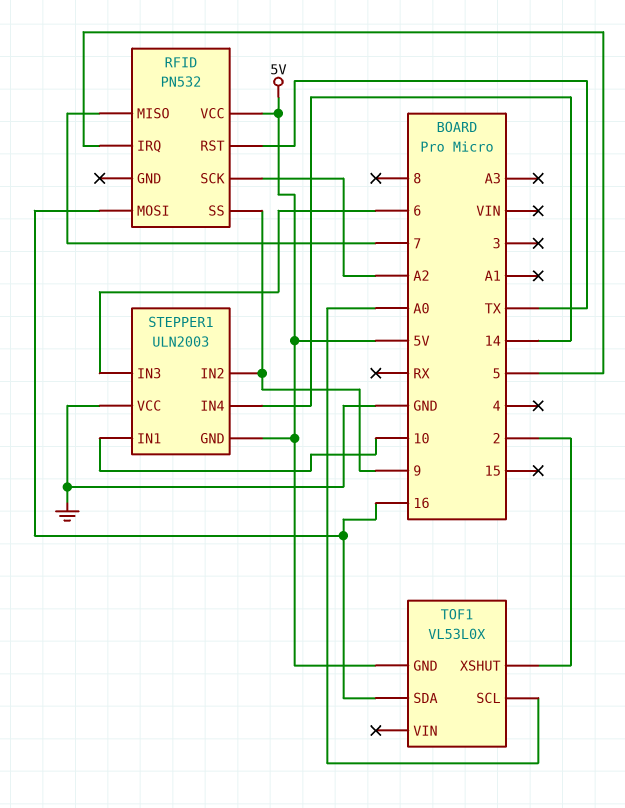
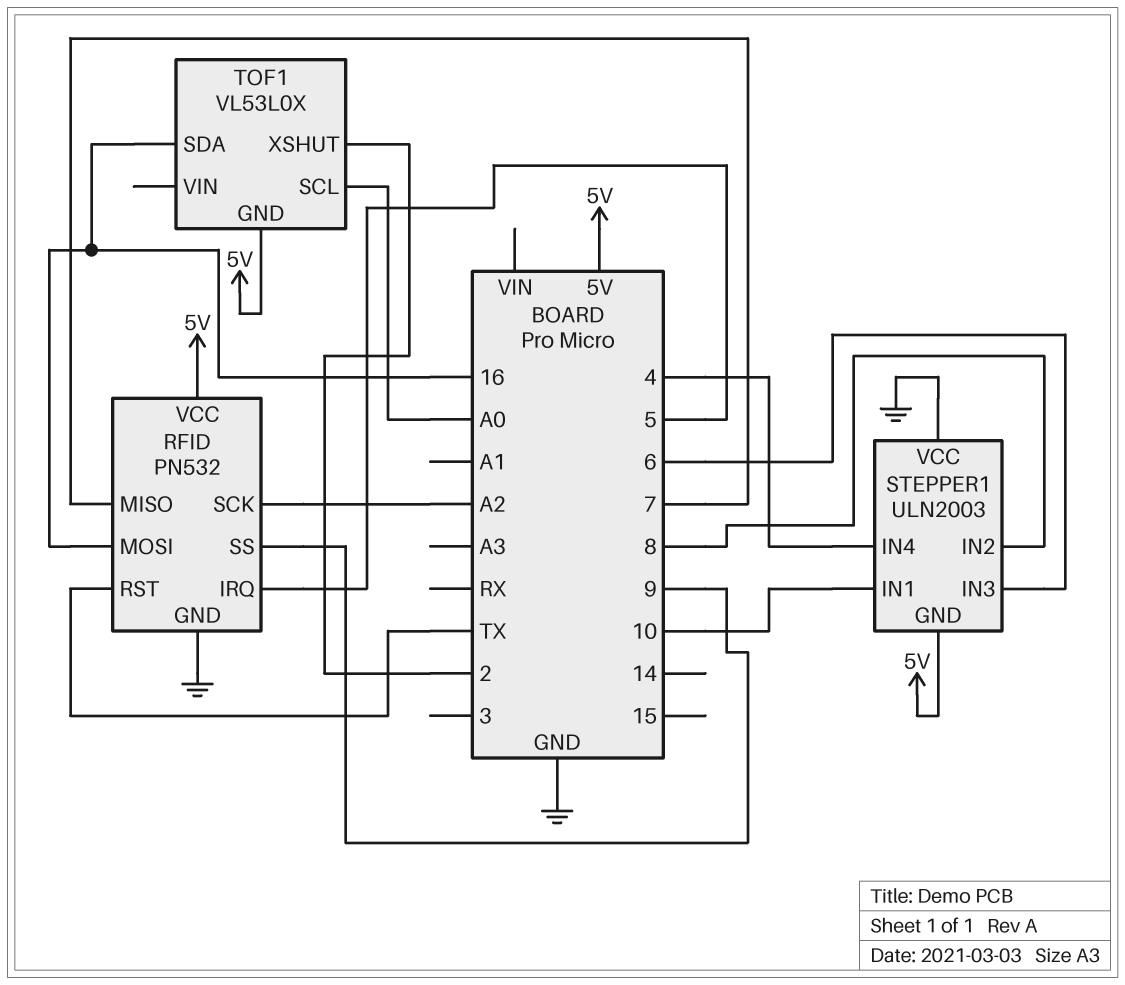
RFID pin GND: none -> GND
STEPPER1 pin IN2: 9 -> 8
STEPPER1 pin IN4: 14 -> 4

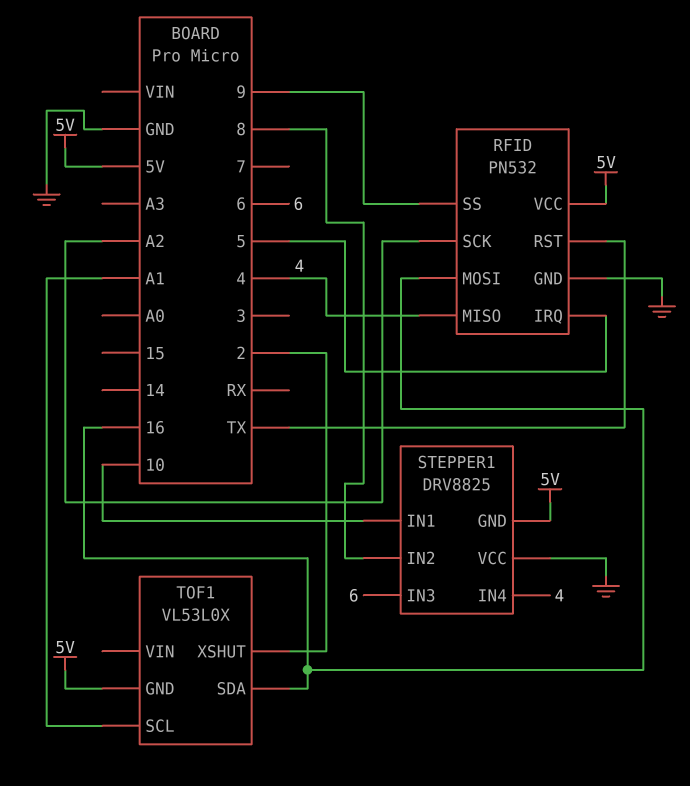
RFID pin MISO: 7 -> 4
STEPPER1: ULN2003 -> DRV8825
TOF1 pin SCL: A0 -> A1

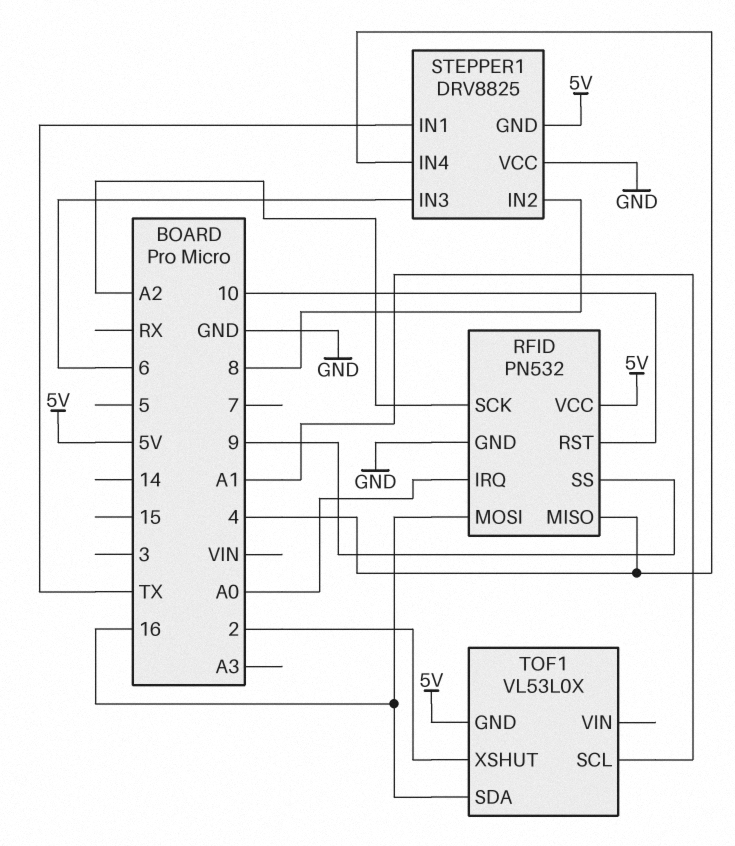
RFID pin IRQ: 5 -> A0
RFID pin RST: TX -> 10
STEPPER1 pin IN1: 10 -> TX

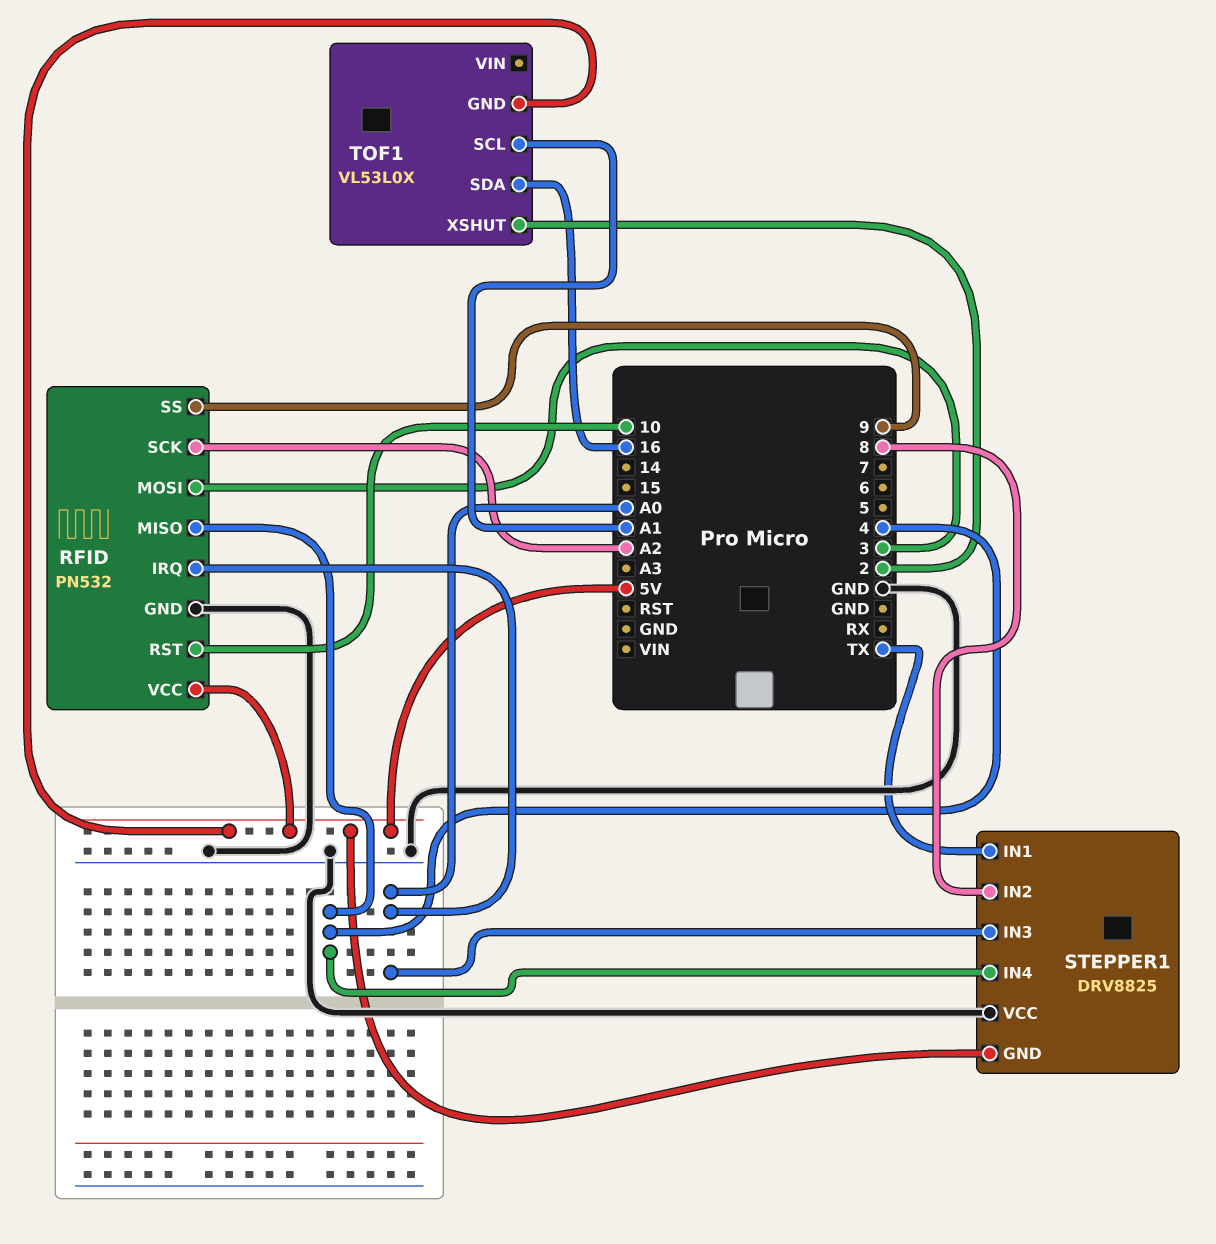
RFID pin MOSI: 16 -> 3
STEPPER1 pin IN3: 6 -> A0

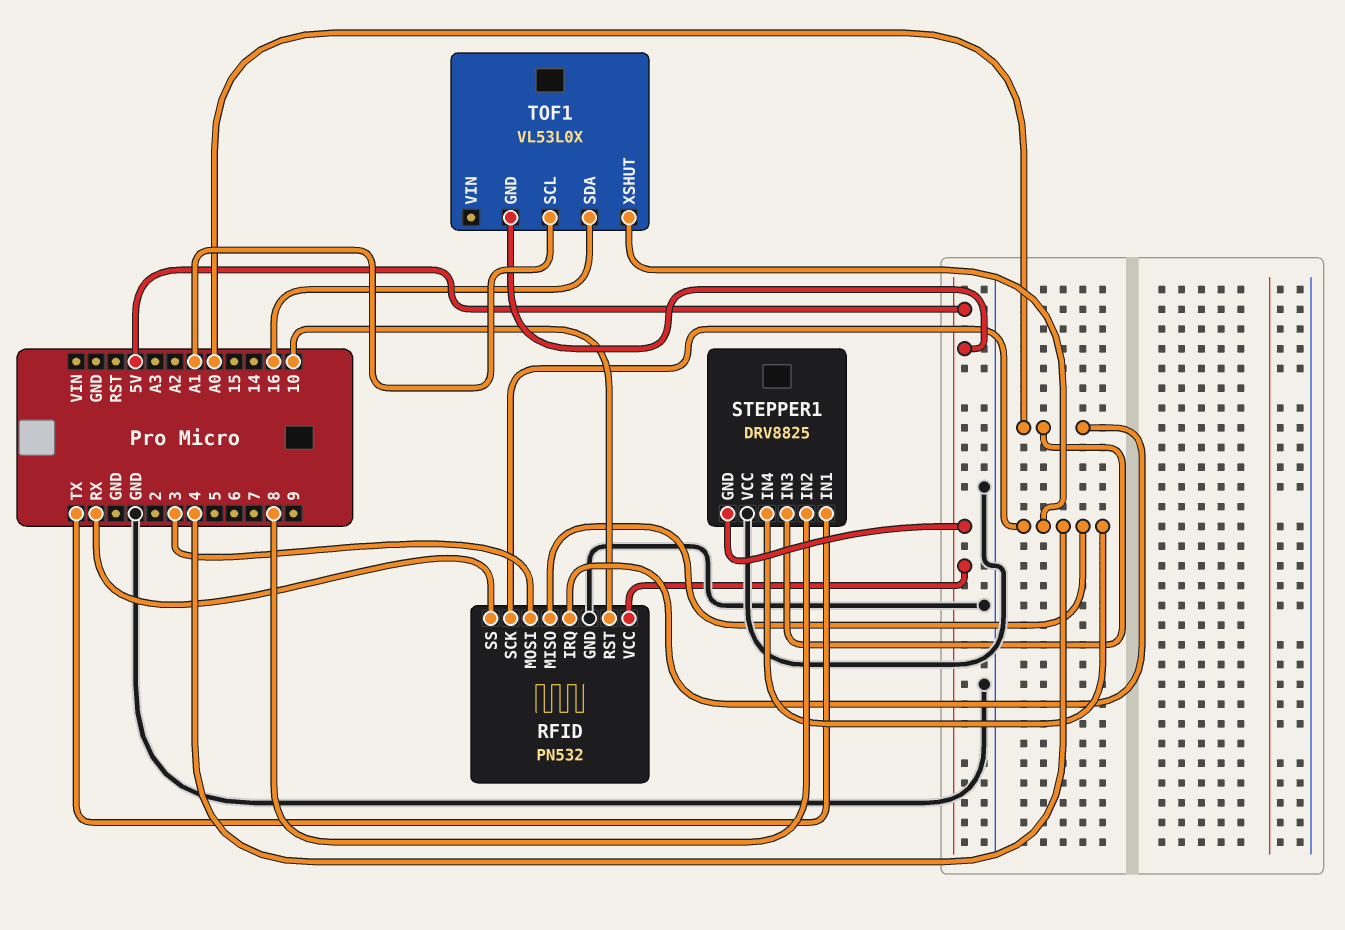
RFID pin SCK: A2 -> 4
RFID pin SS: 9 -> RX
TOF1 pin XSHUT: 2 -> 4

